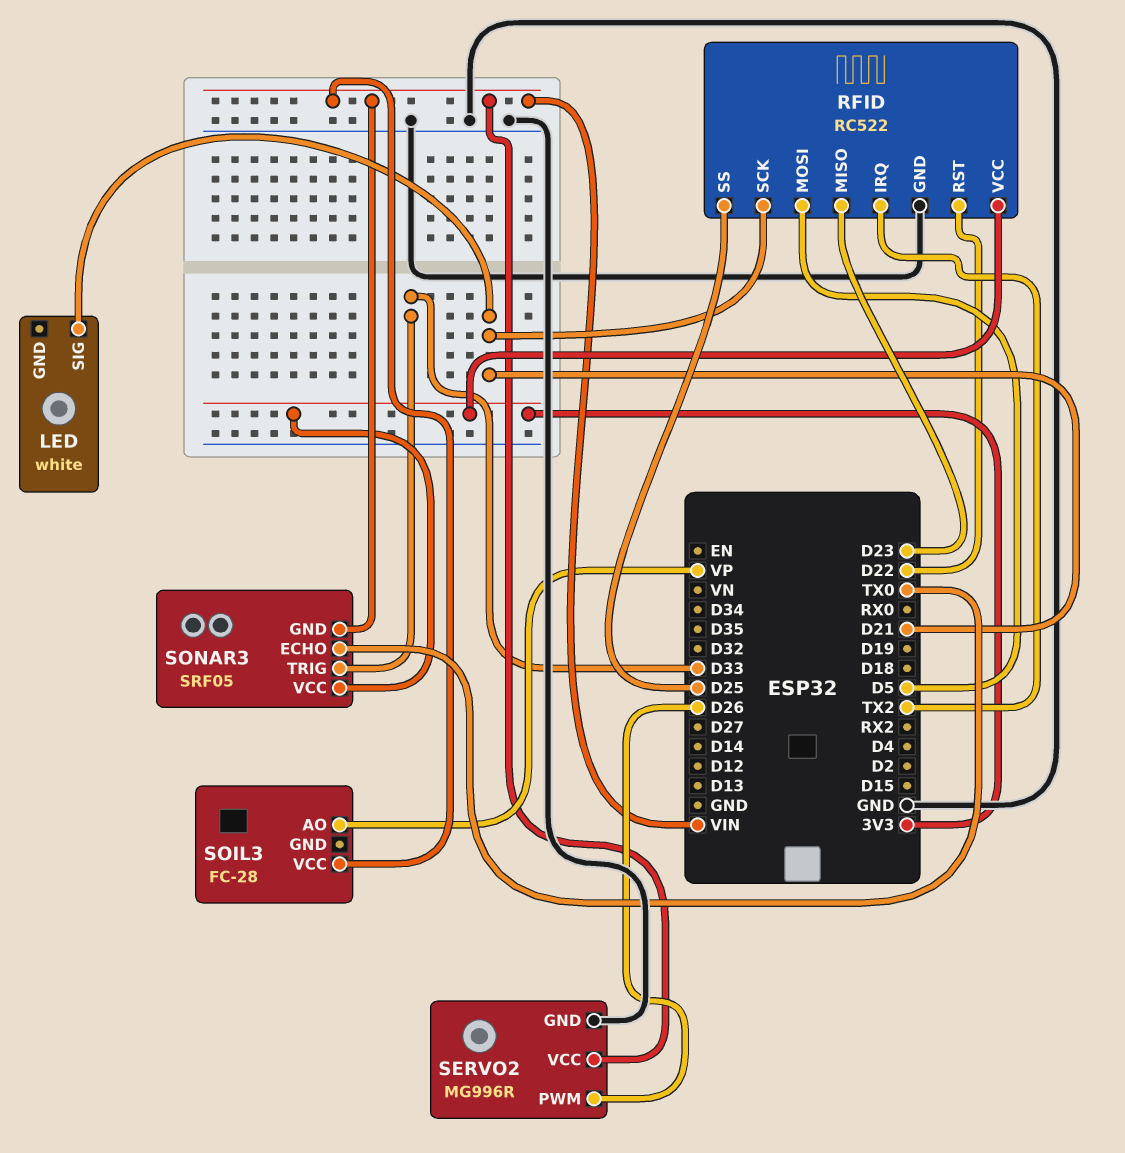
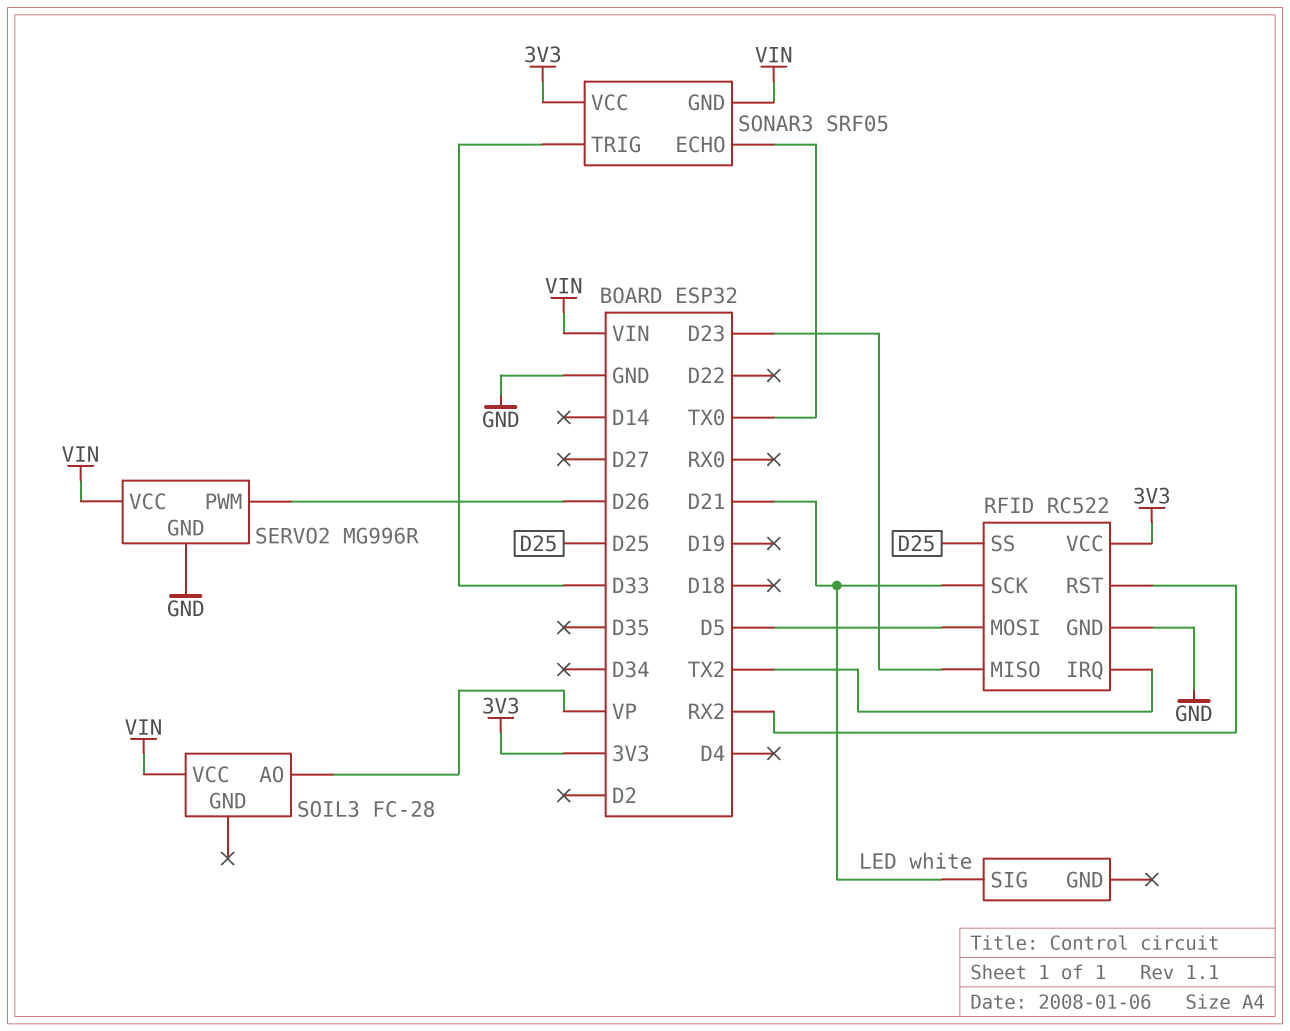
RFID pin RST: D22 -> RX2

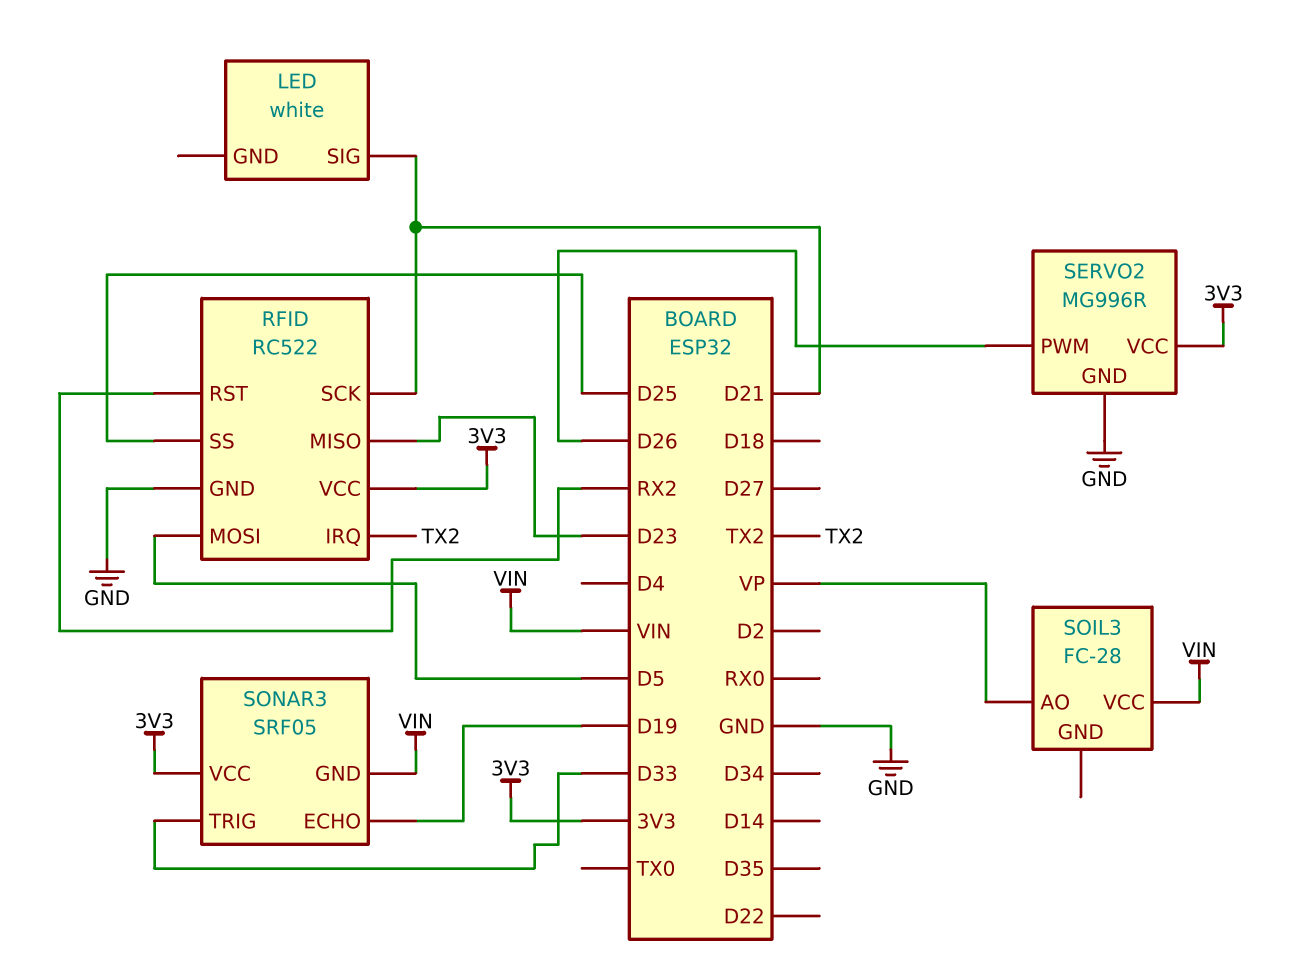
SERVO2 pin VCC: VIN -> 3V3
SONAR3 pin ECHO: TX0 -> D19

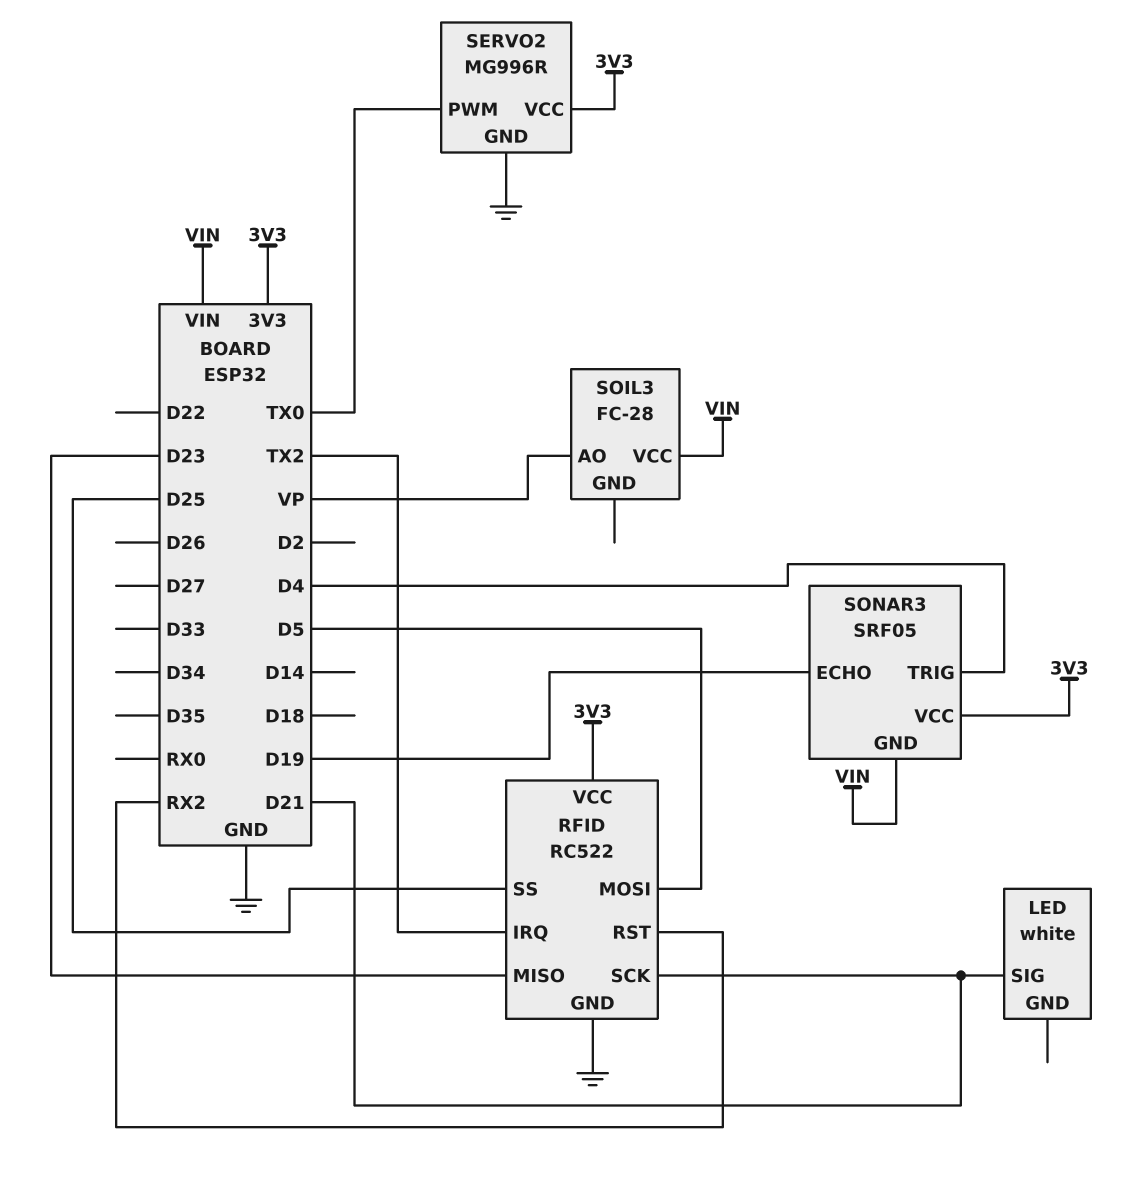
SERVO2 pin PWM: D26 -> TX0
SONAR3 pin TRIG: D33 -> D4

